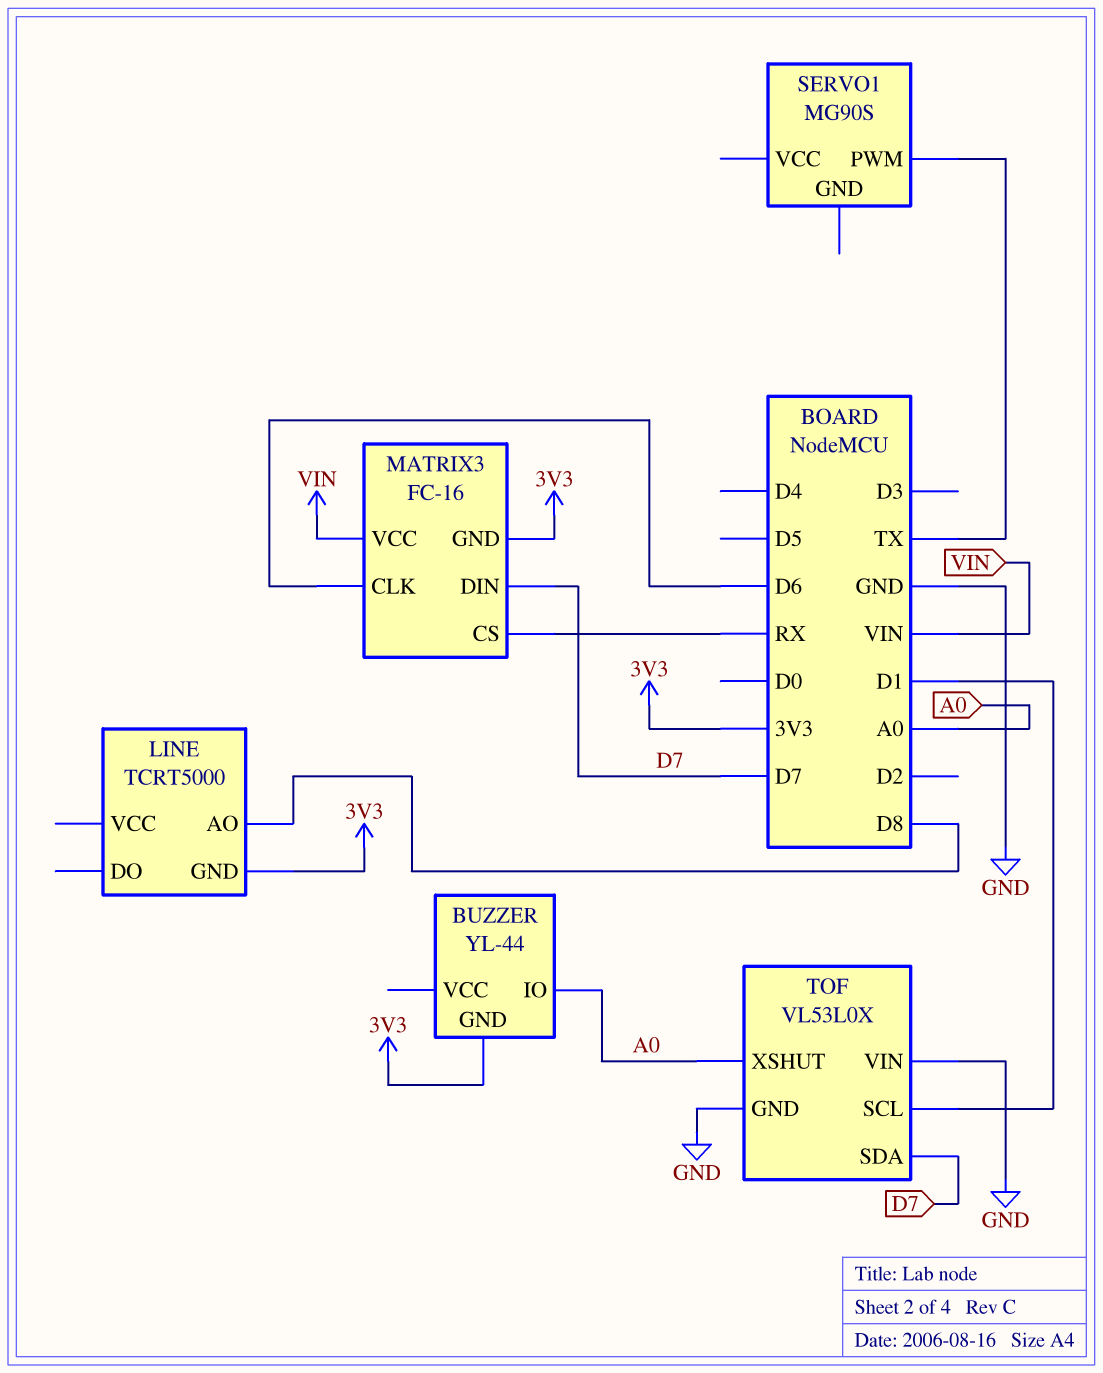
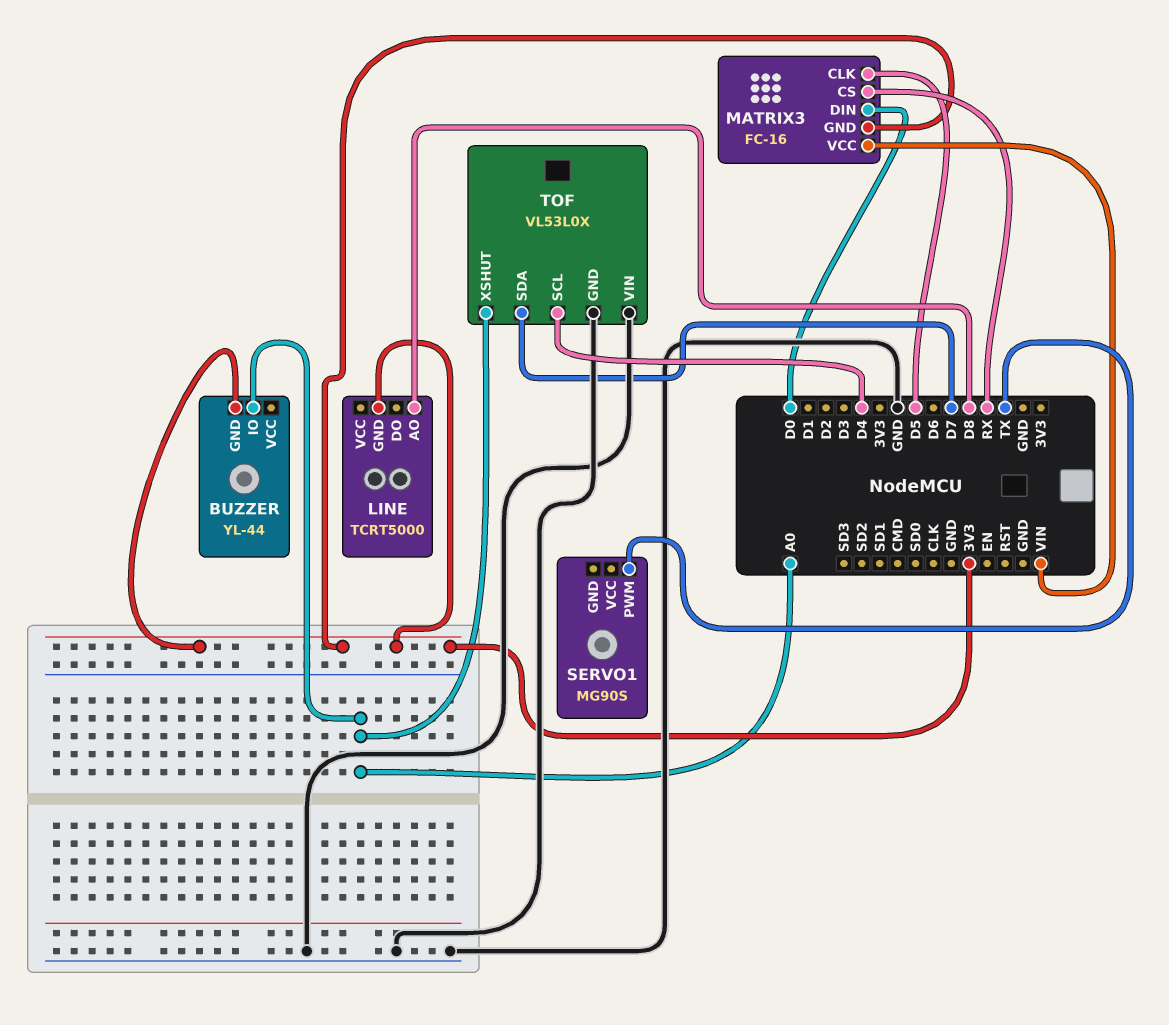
MATRIX3 pin CLK: D6 -> D5
MATRIX3 pin DIN: D7 -> D0
TOF pin SCL: D1 -> D4

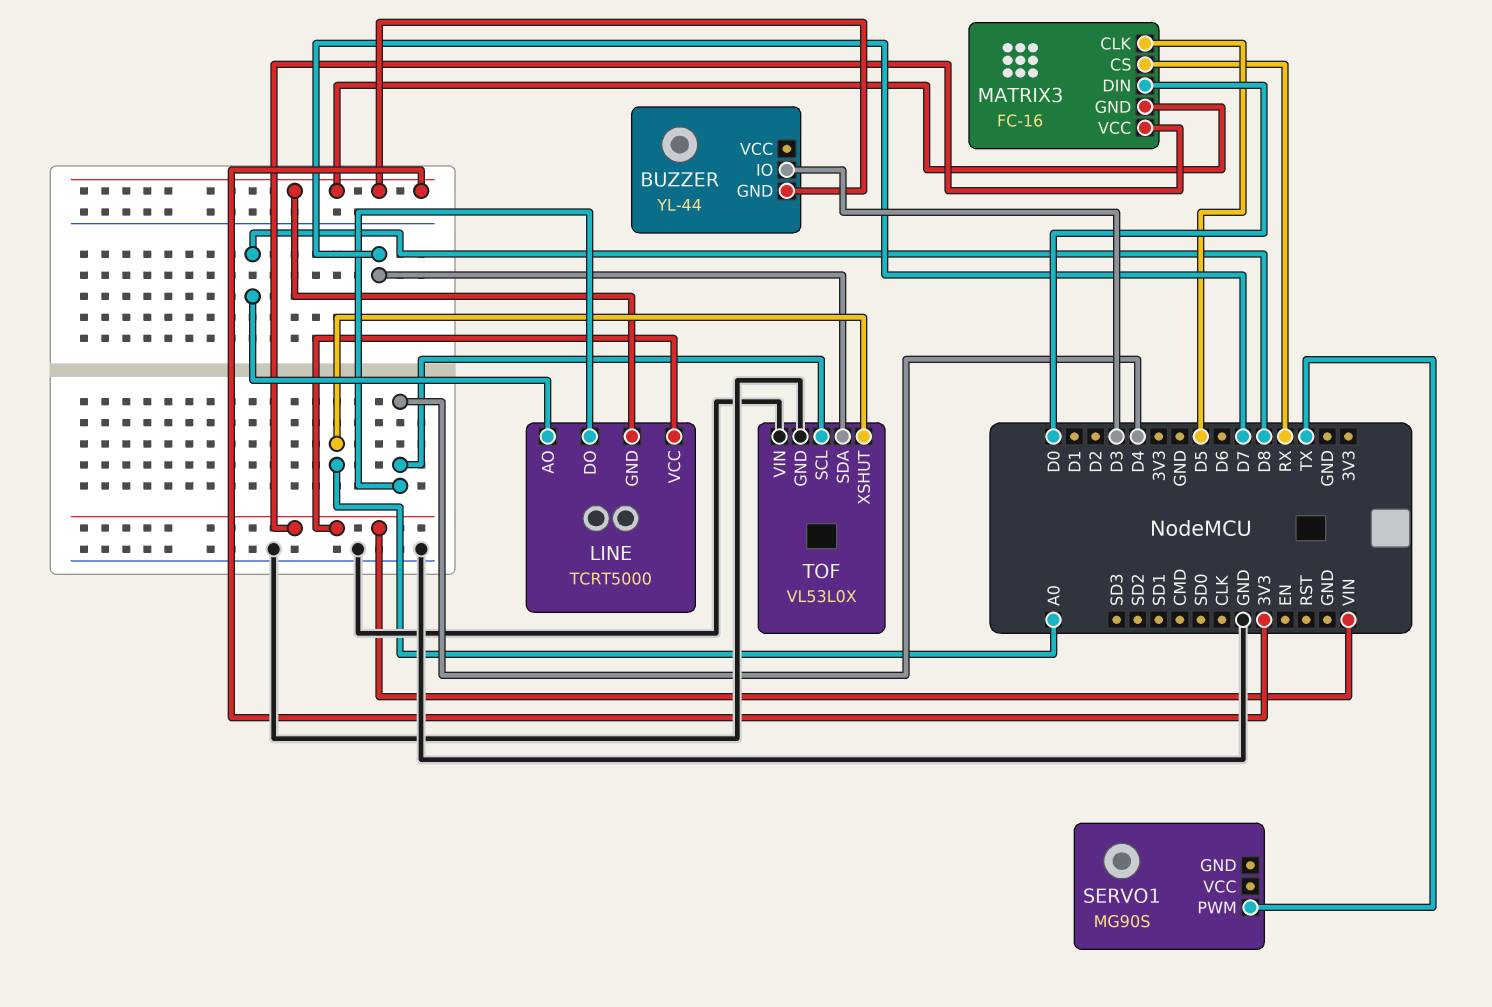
BUZZER pin IO: A0 -> D3
LINE pin DO: none -> D4
LINE pin VCC: none -> VIN

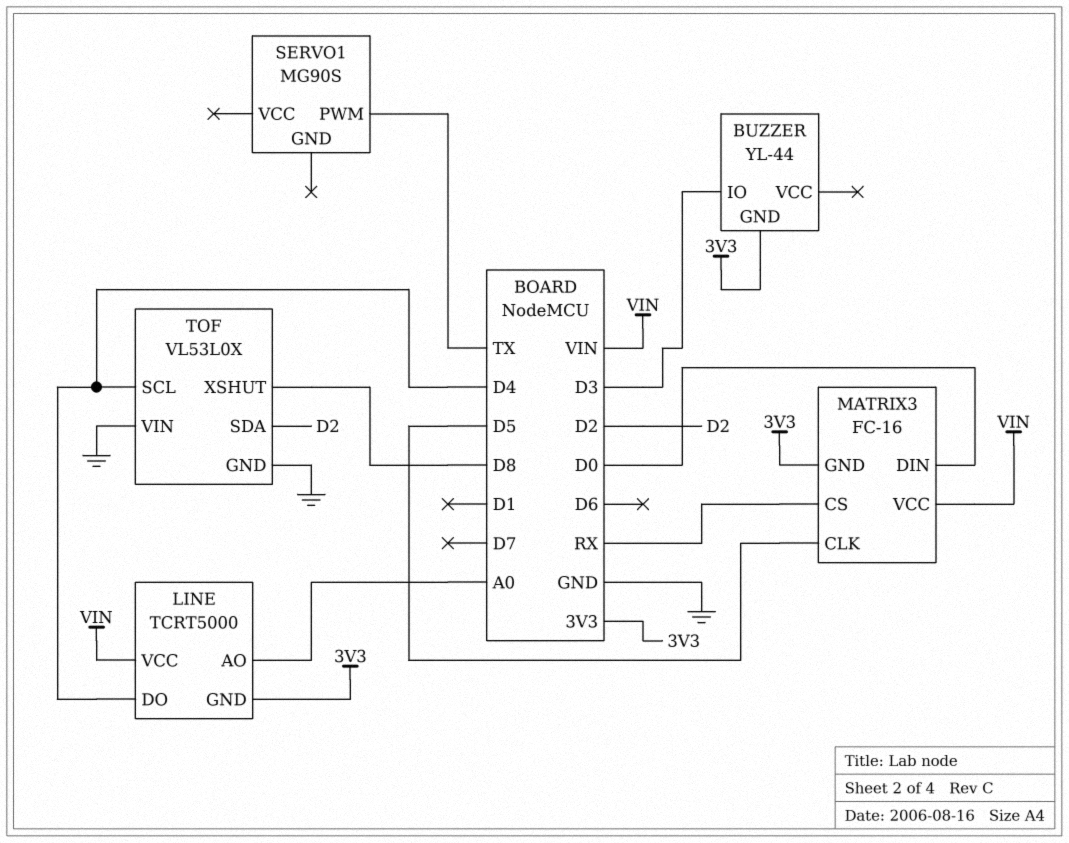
LINE pin AO: D8 -> A0
TOF pin SDA: D7 -> D2
TOF pin XSHUT: A0 -> D8

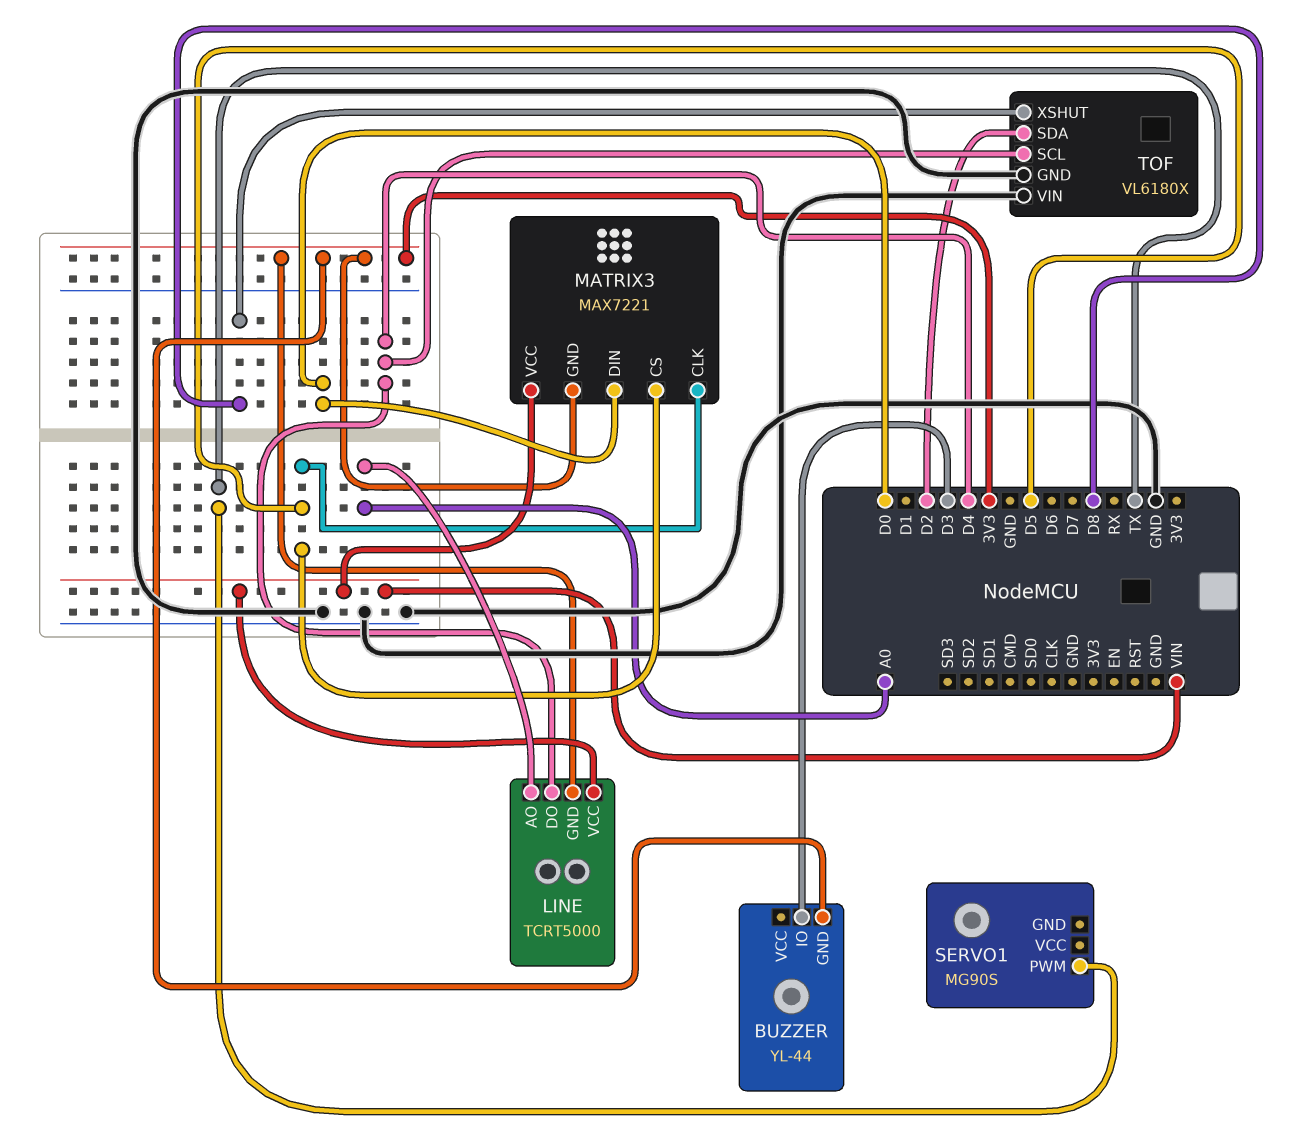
MATRIX3: FC-16 -> MAX7221
MATRIX3 pin CS: RX -> D5
TOF: VL53L0X -> VL6180X

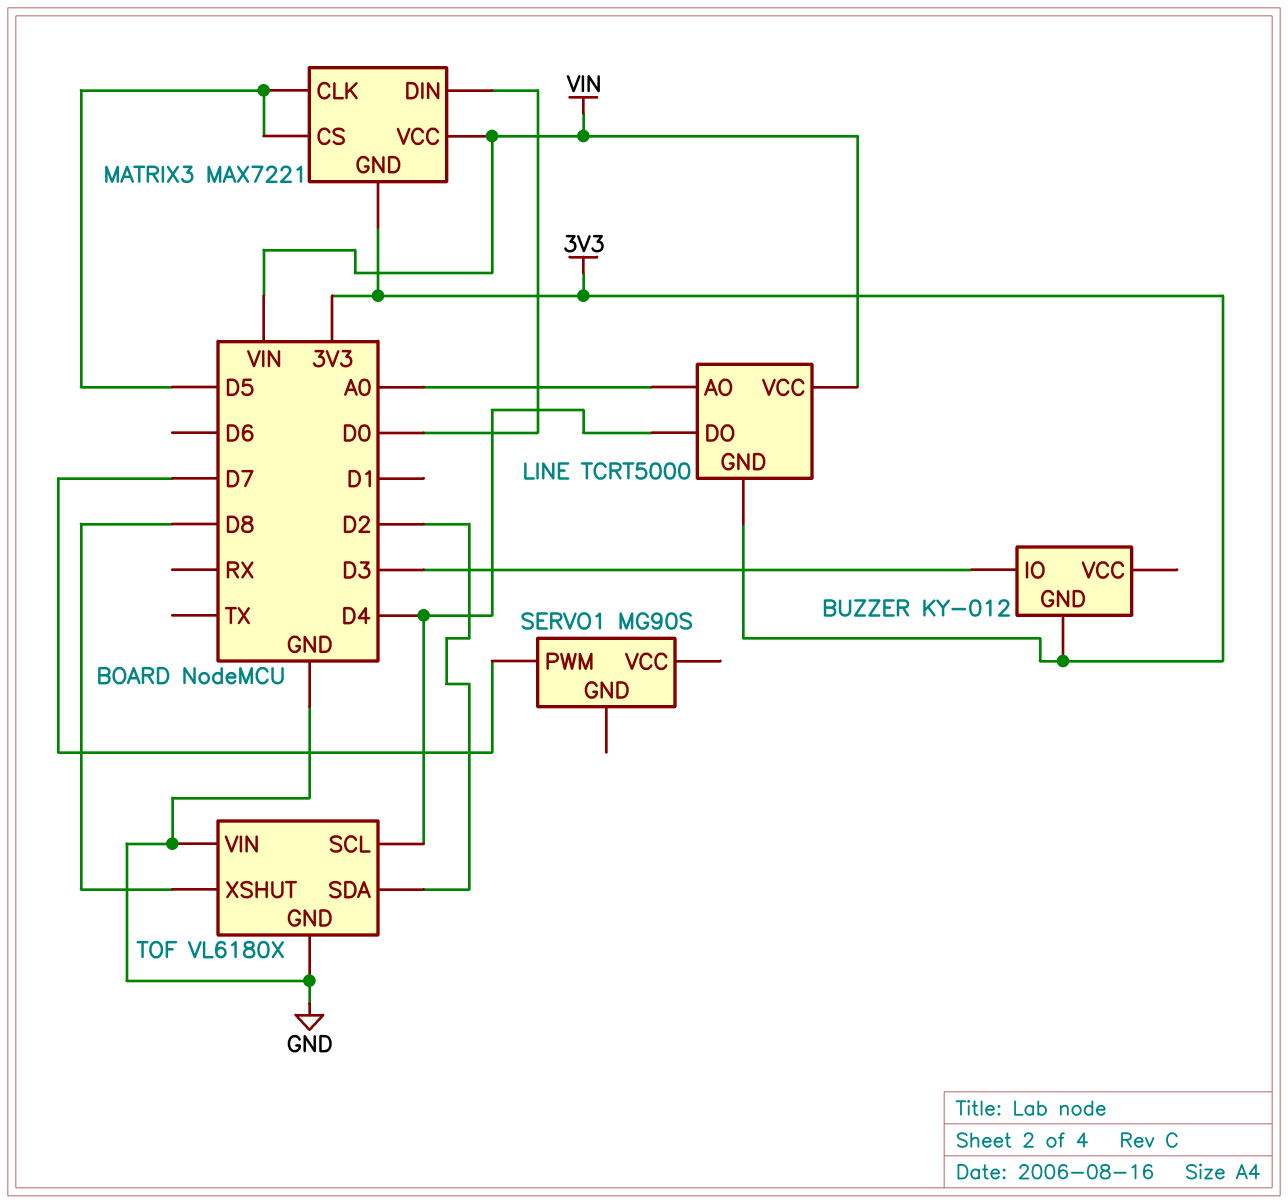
BUZZER: YL-44 -> KY-012
SERVO1 pin PWM: TX -> D7

